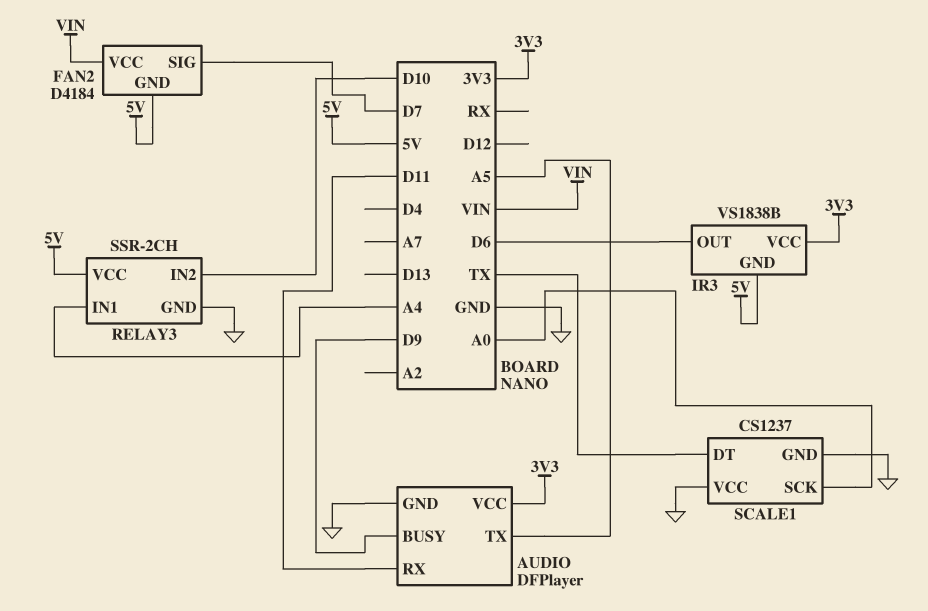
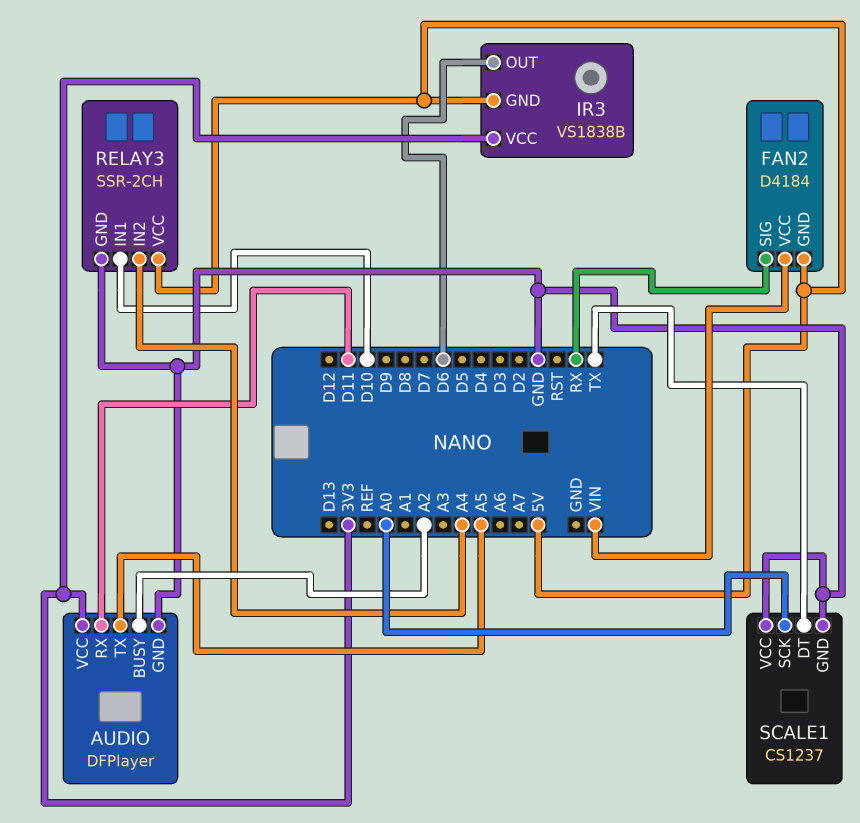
AUDIO pin BUSY: D9 -> A2
FAN2 pin SIG: D7 -> RX
RELAY3 pin IN1: A4 -> D10
RELAY3 pin IN2: D10 -> A4

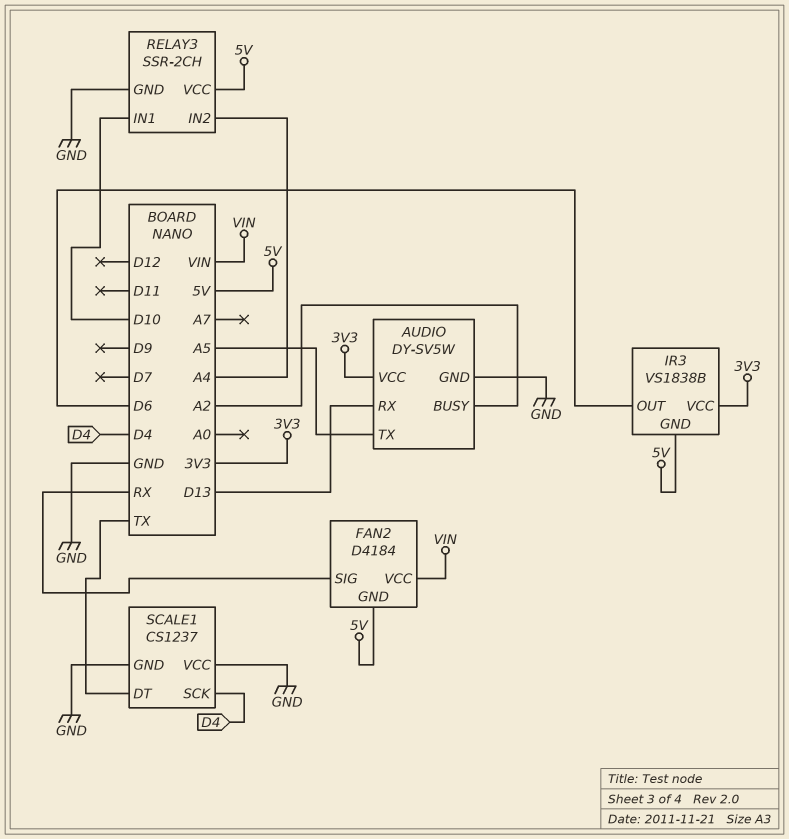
AUDIO: DFPlayer -> DY-SV5W
AUDIO pin RX: D11 -> D13
SCALE1 pin SCK: A0 -> D4

